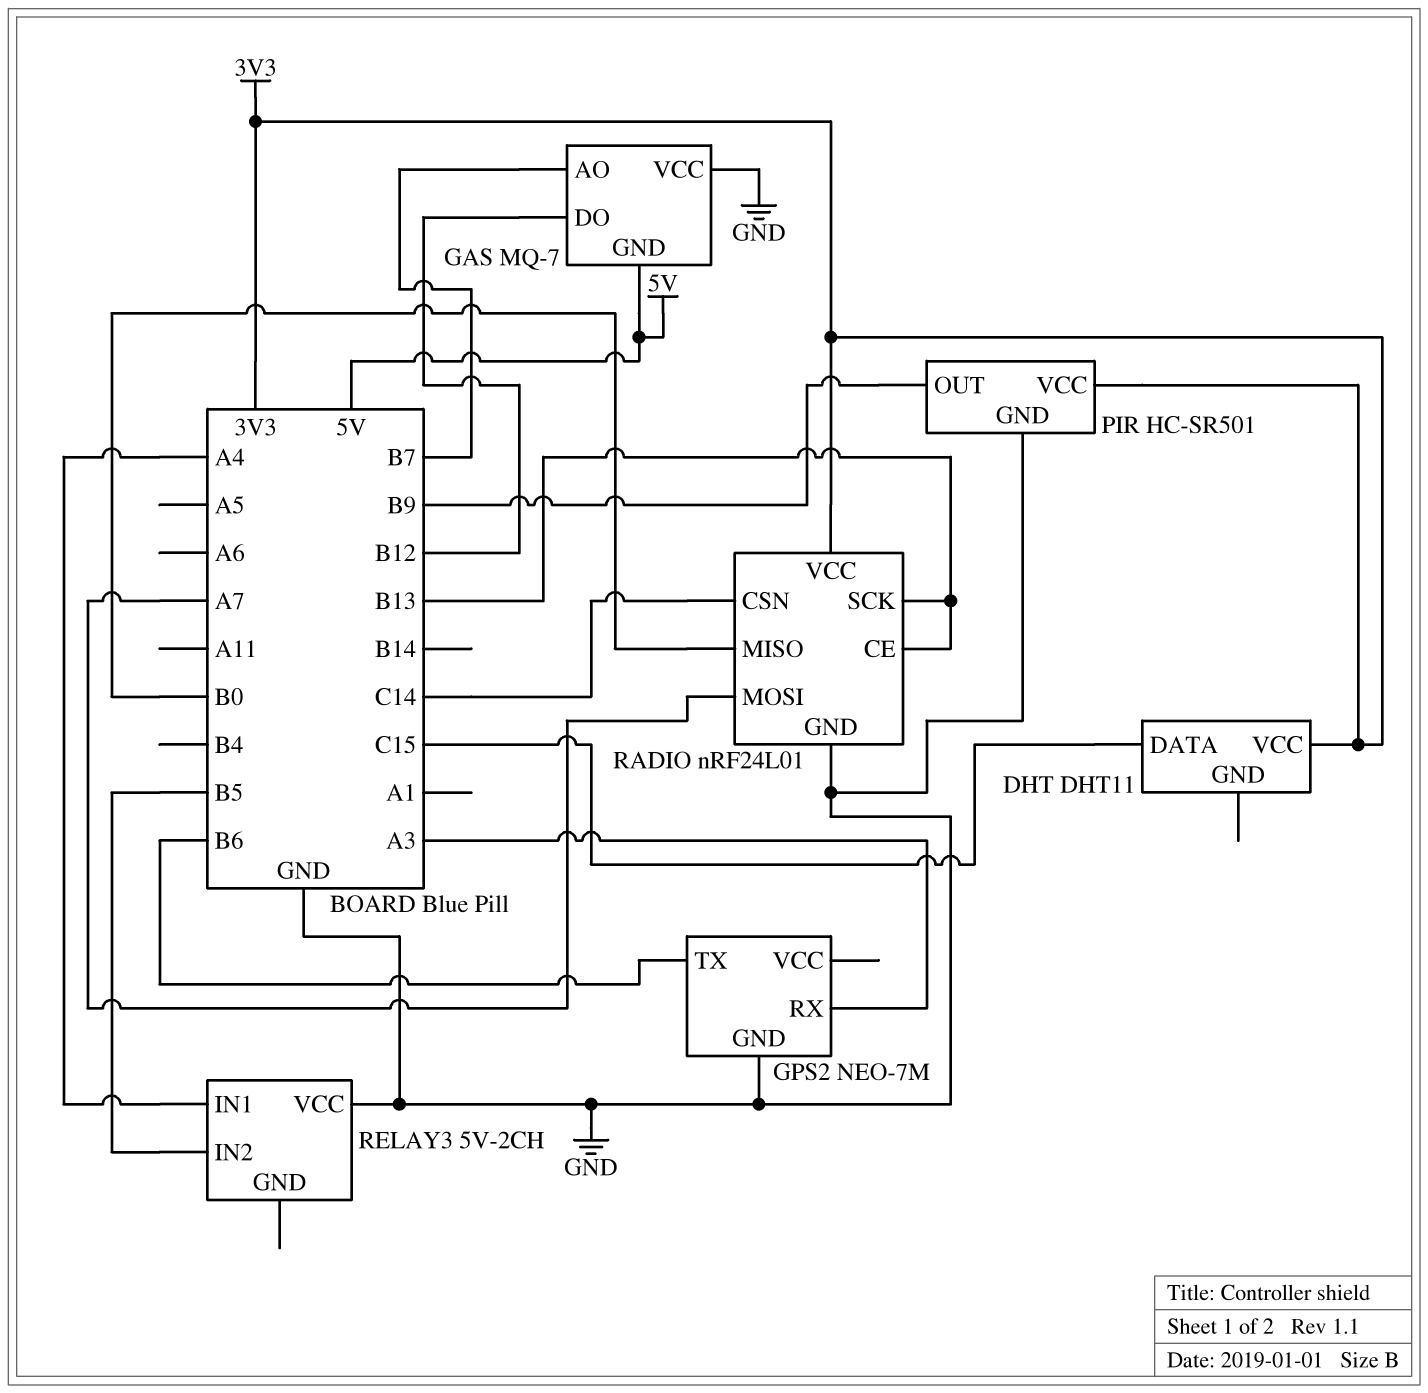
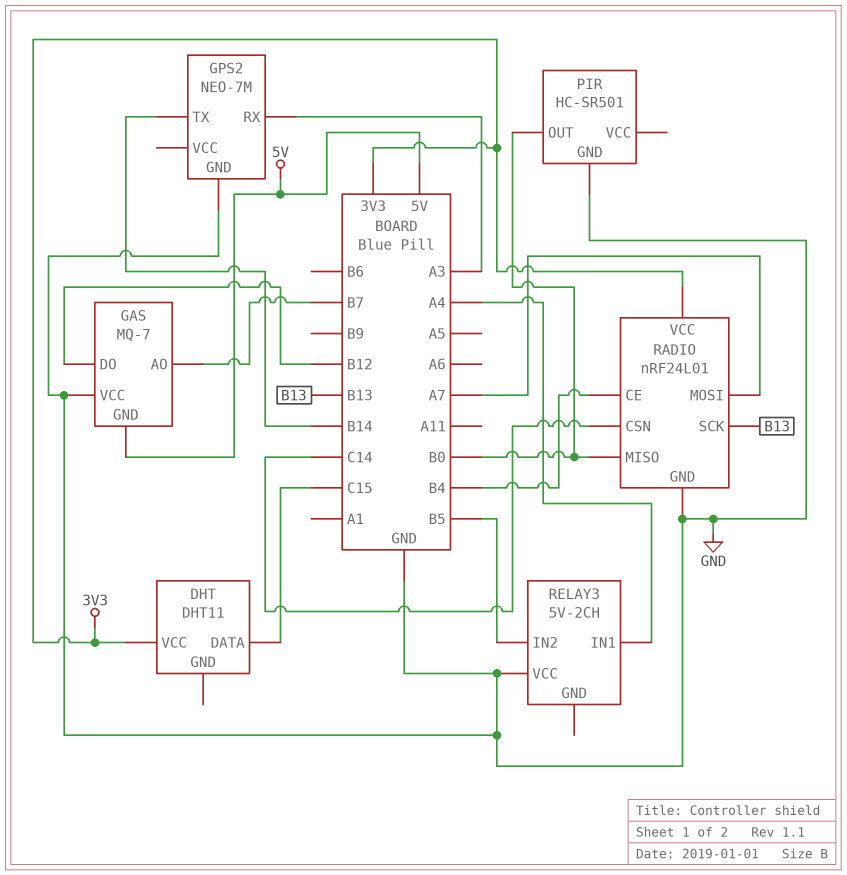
GPS2 pin TX: B6 -> B14
PIR pin OUT: B9 -> B0
PIR pin VCC: 3V3 -> none
RADIO pin CE: B13 -> B4

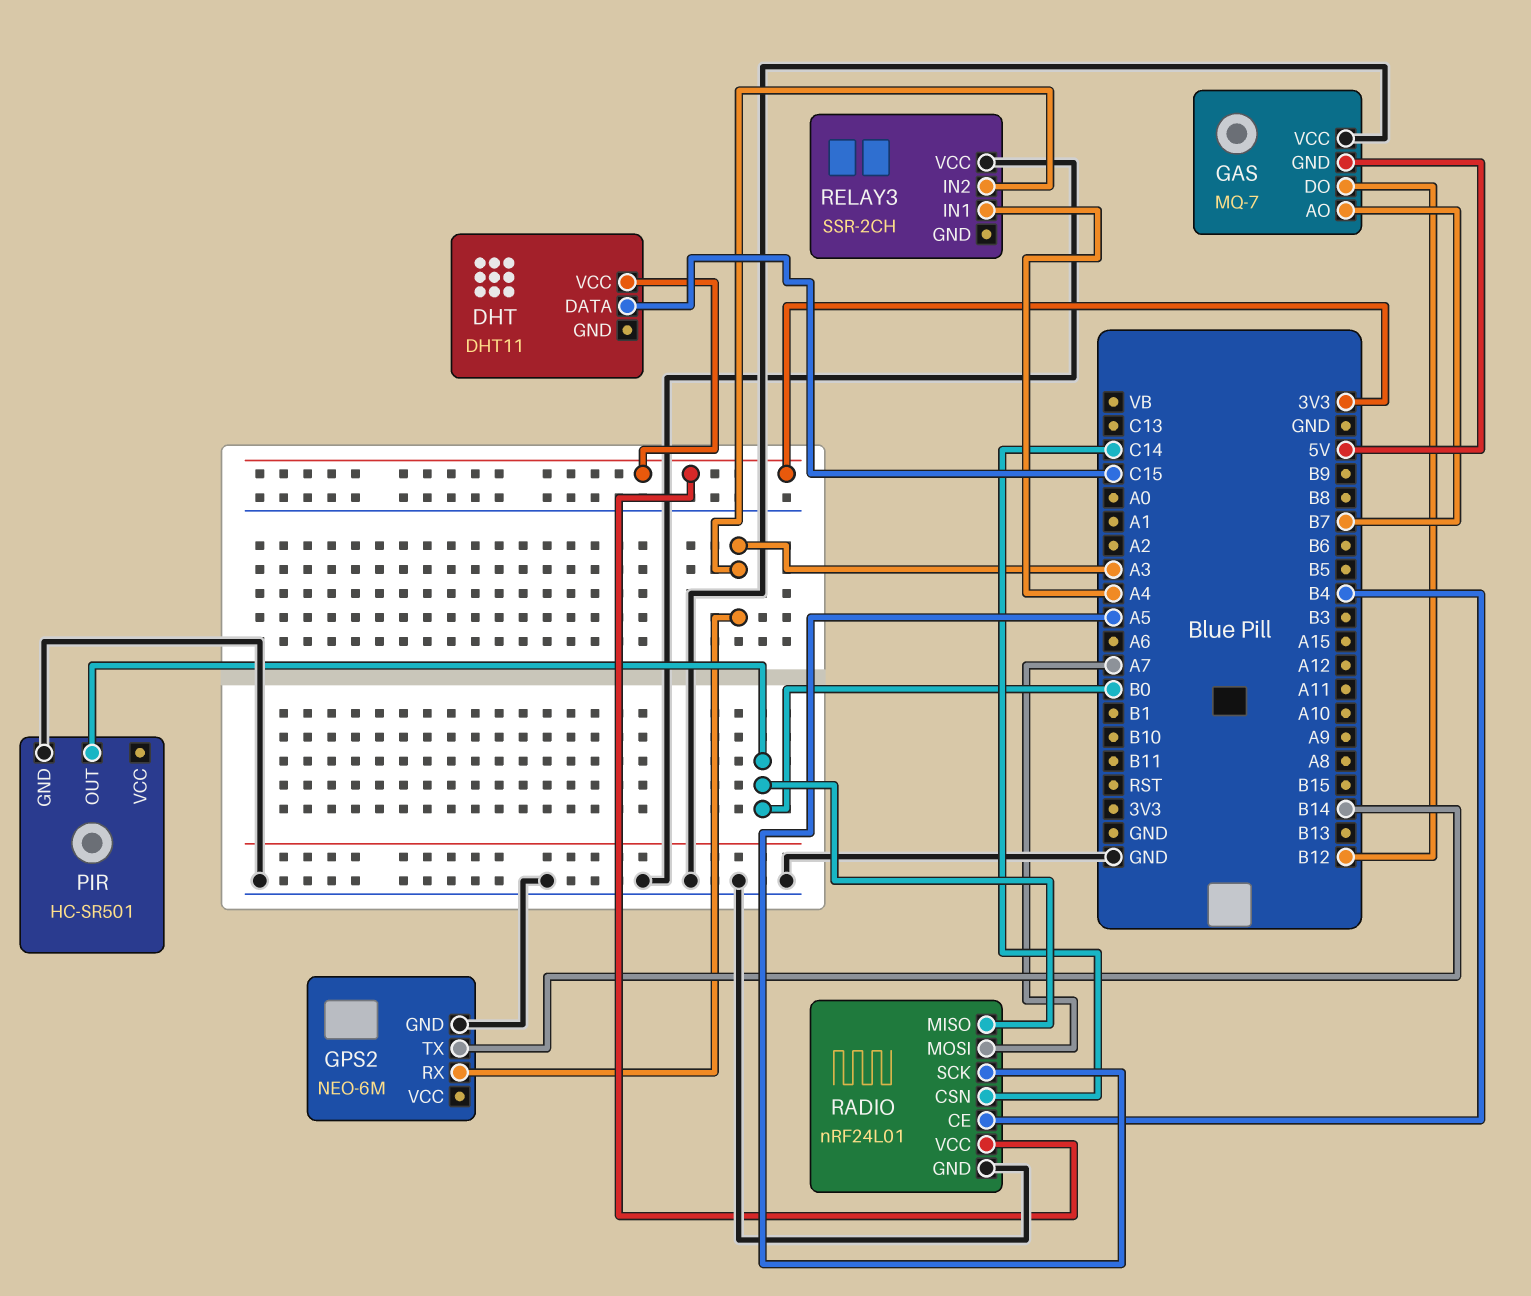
GPS2: NEO-7M -> NEO-6M
RADIO pin SCK: B13 -> A5
RELAY3: 5V-2CH -> SSR-2CH
RELAY3 pin IN2: B5 -> A3

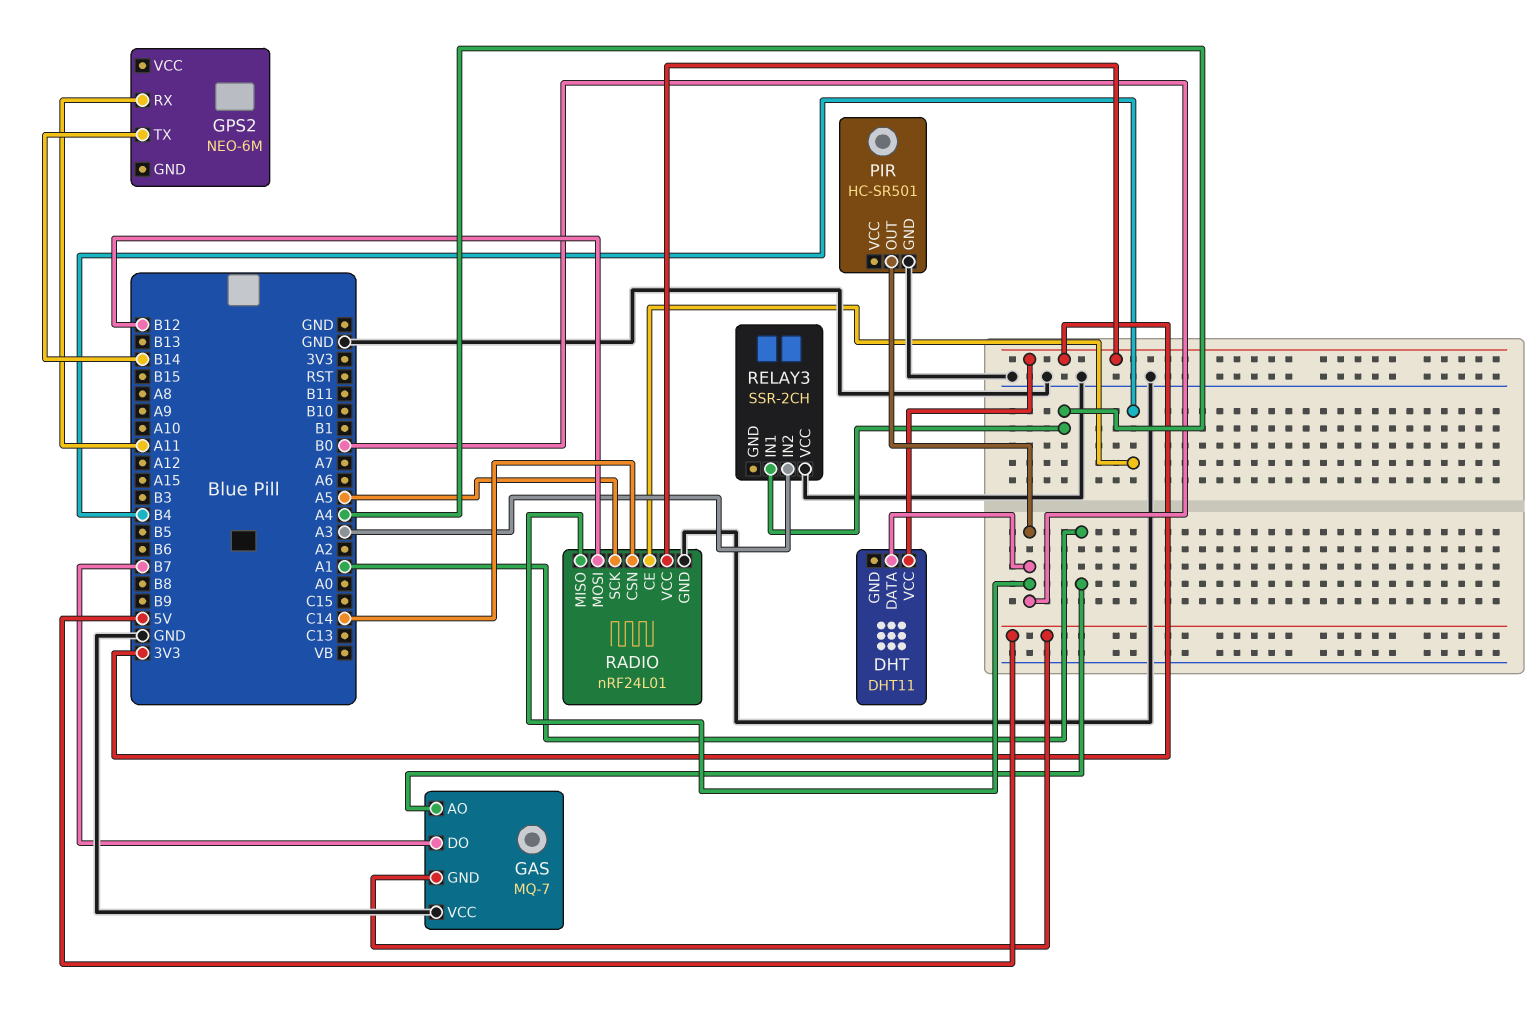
DHT pin DATA: C15 -> B0
GAS pin AO: B7 -> A1
GAS pin DO: B12 -> B7
GPS2 pin GND: GND -> none
GPS2 pin RX: A3 -> A11
RADIO pin MOSI: A7 -> B12

